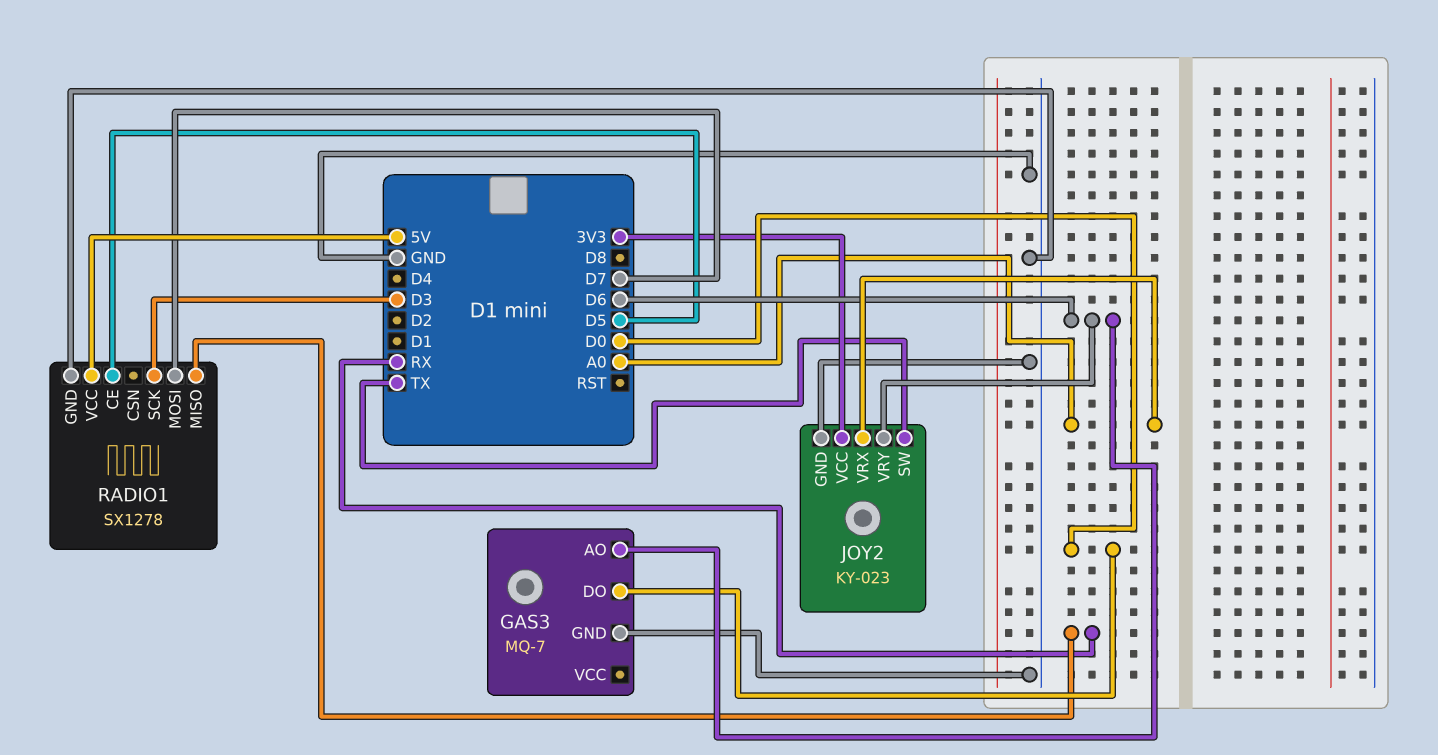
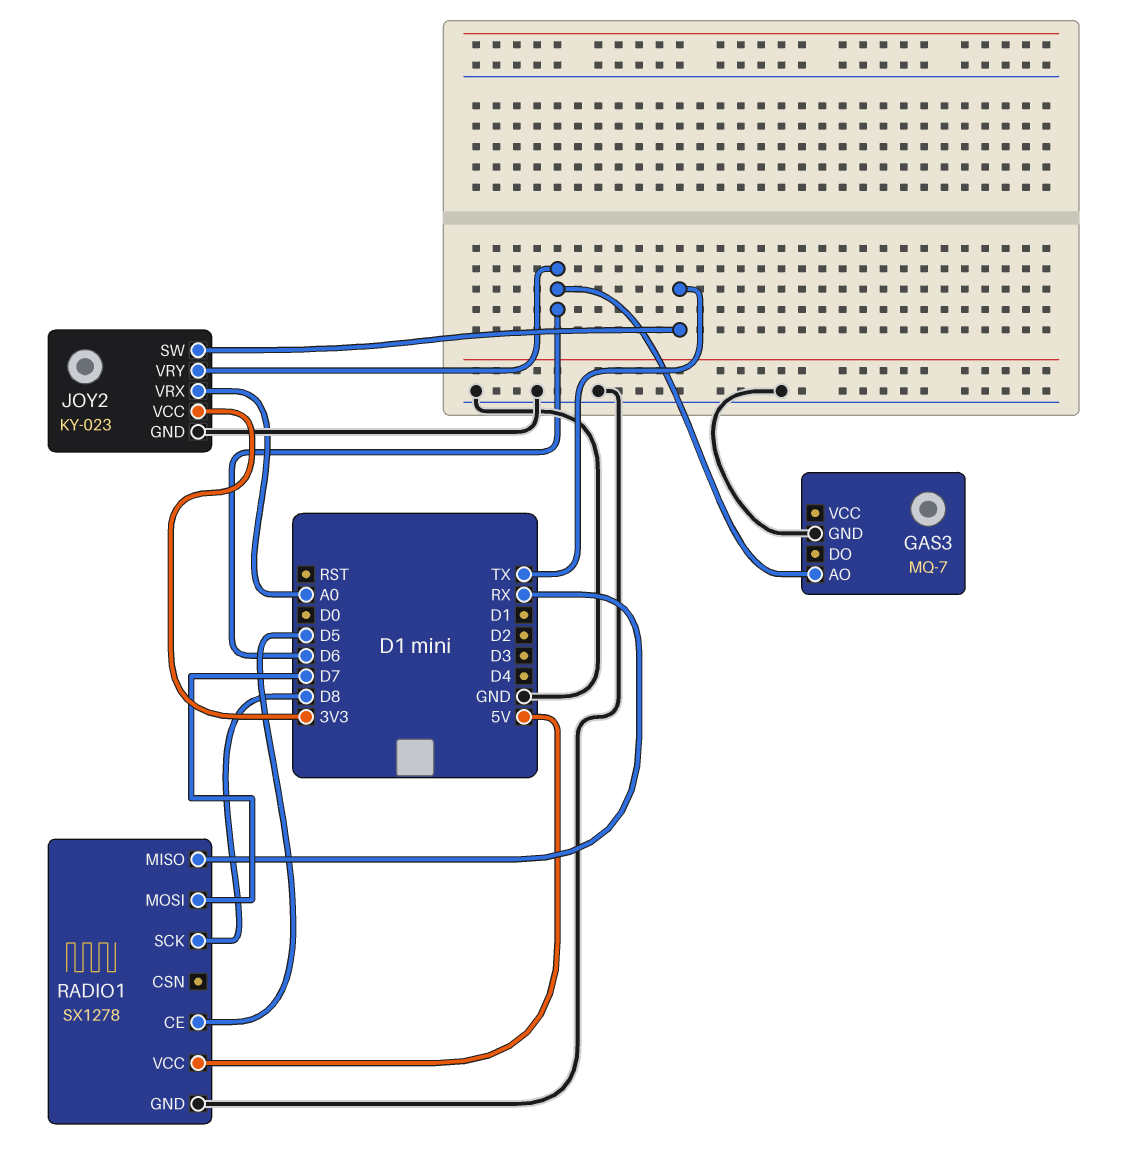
GAS3 pin DO: D0 -> none
RADIO1 pin SCK: D3 -> D8

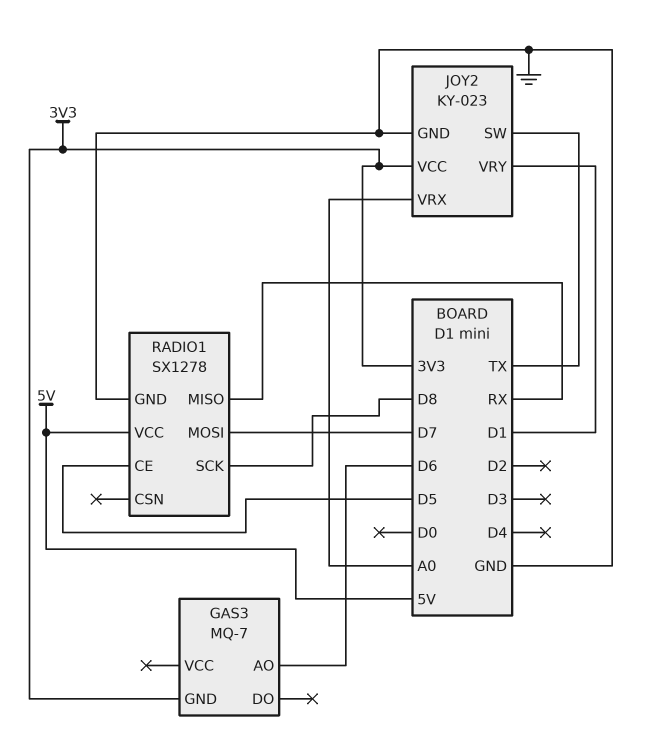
GAS3 pin GND: GND -> 3V3
JOY2 pin VRY: D6 -> D1

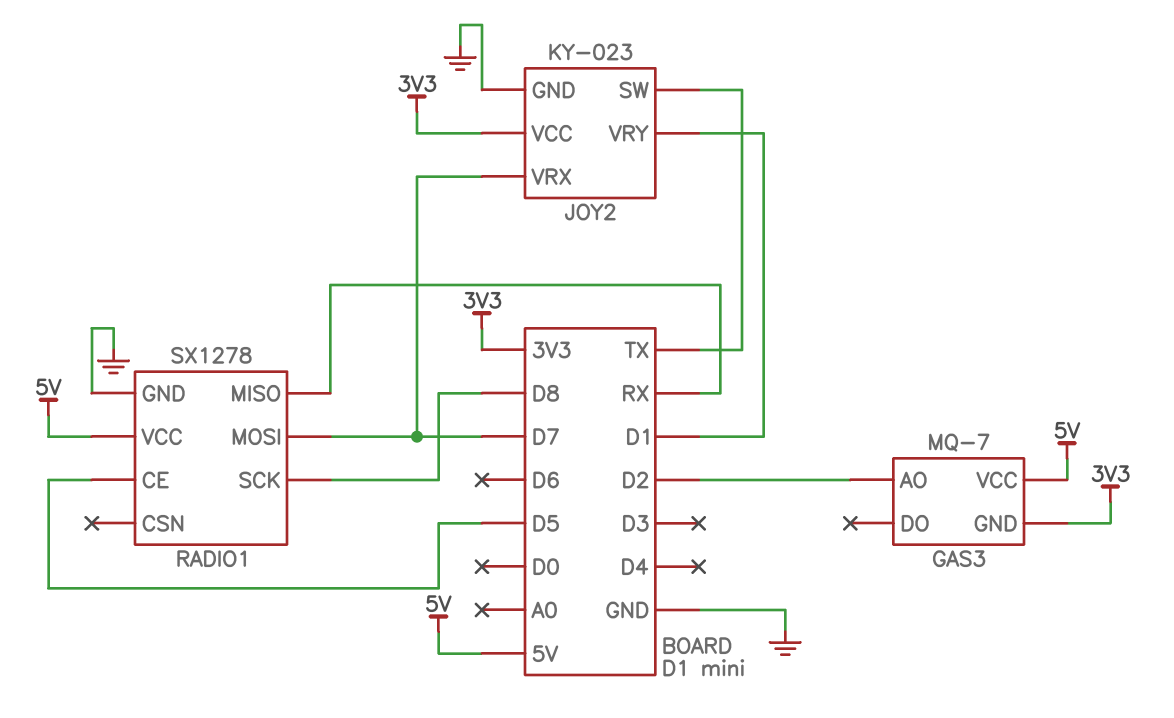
GAS3 pin AO: D6 -> D2
GAS3 pin VCC: none -> 5V
JOY2 pin VRX: A0 -> D7

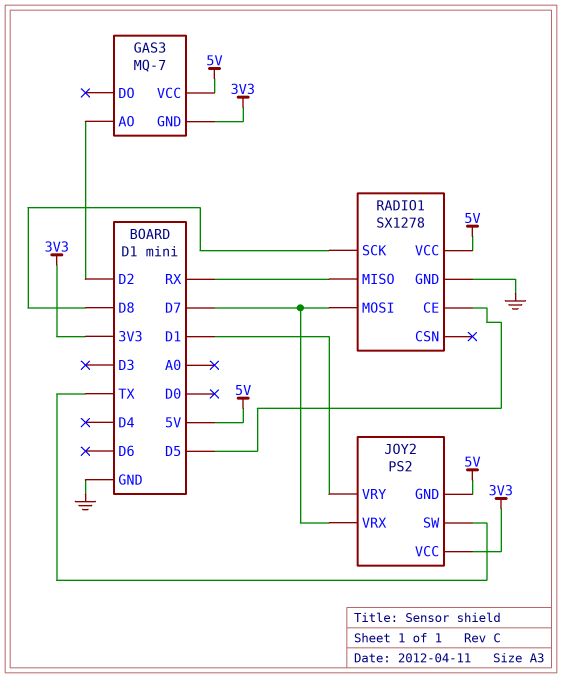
JOY2: KY-023 -> PS2
JOY2 pin GND: GND -> 5V

